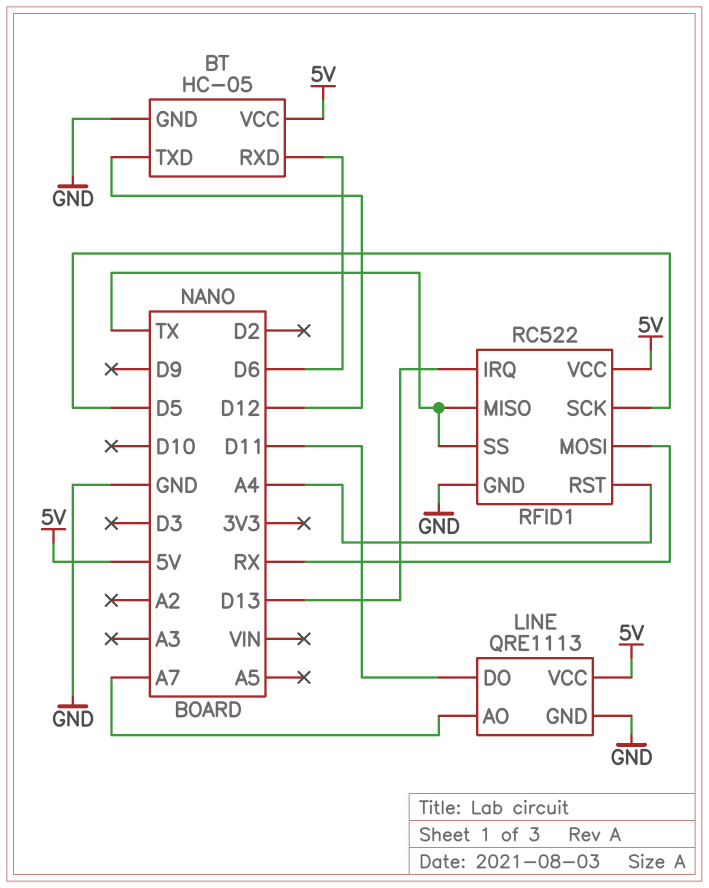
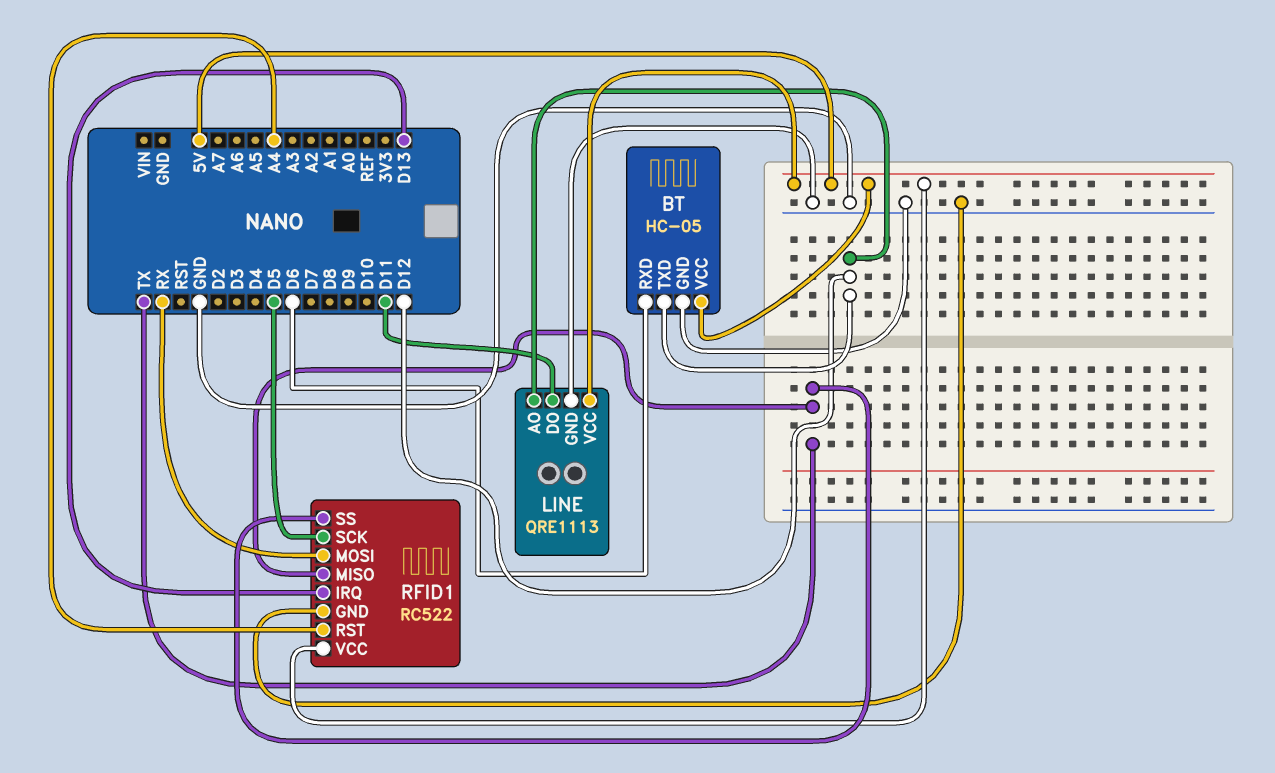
LINE pin AO: A7 -> D12

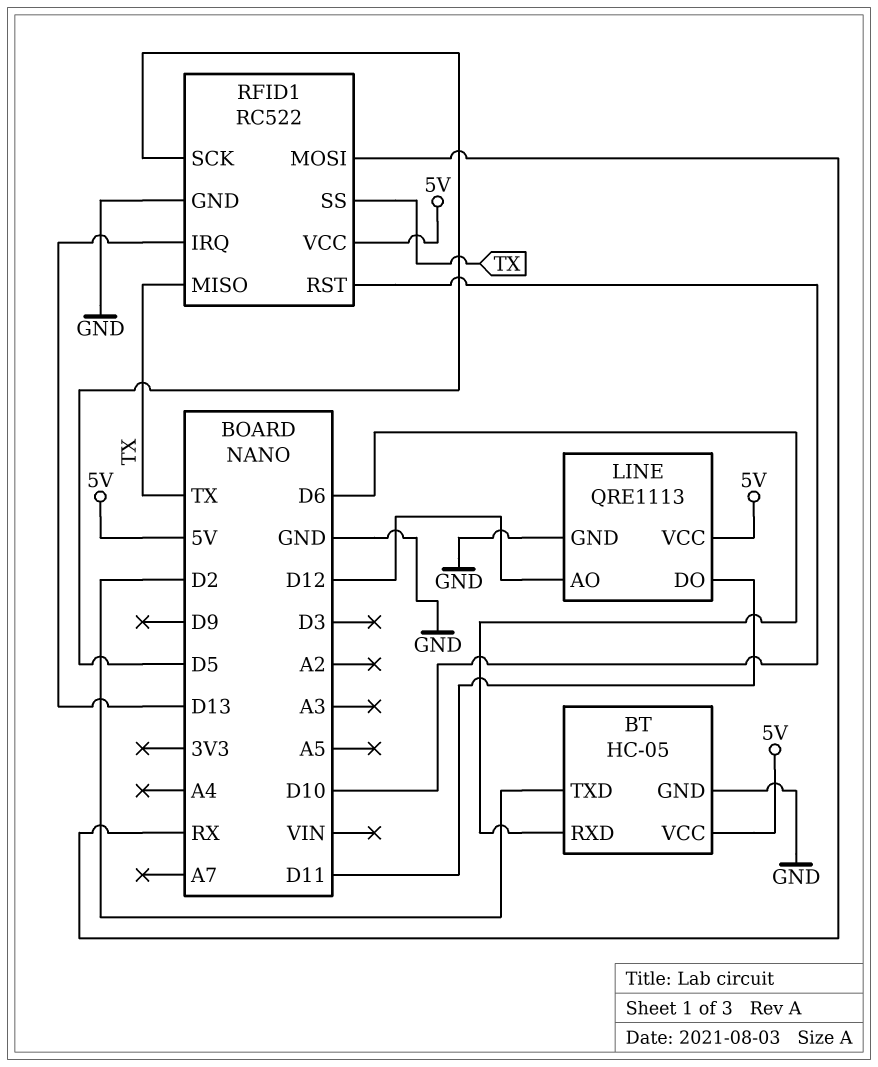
BT pin TXD: D12 -> D2
RFID1 pin RST: A4 -> D10

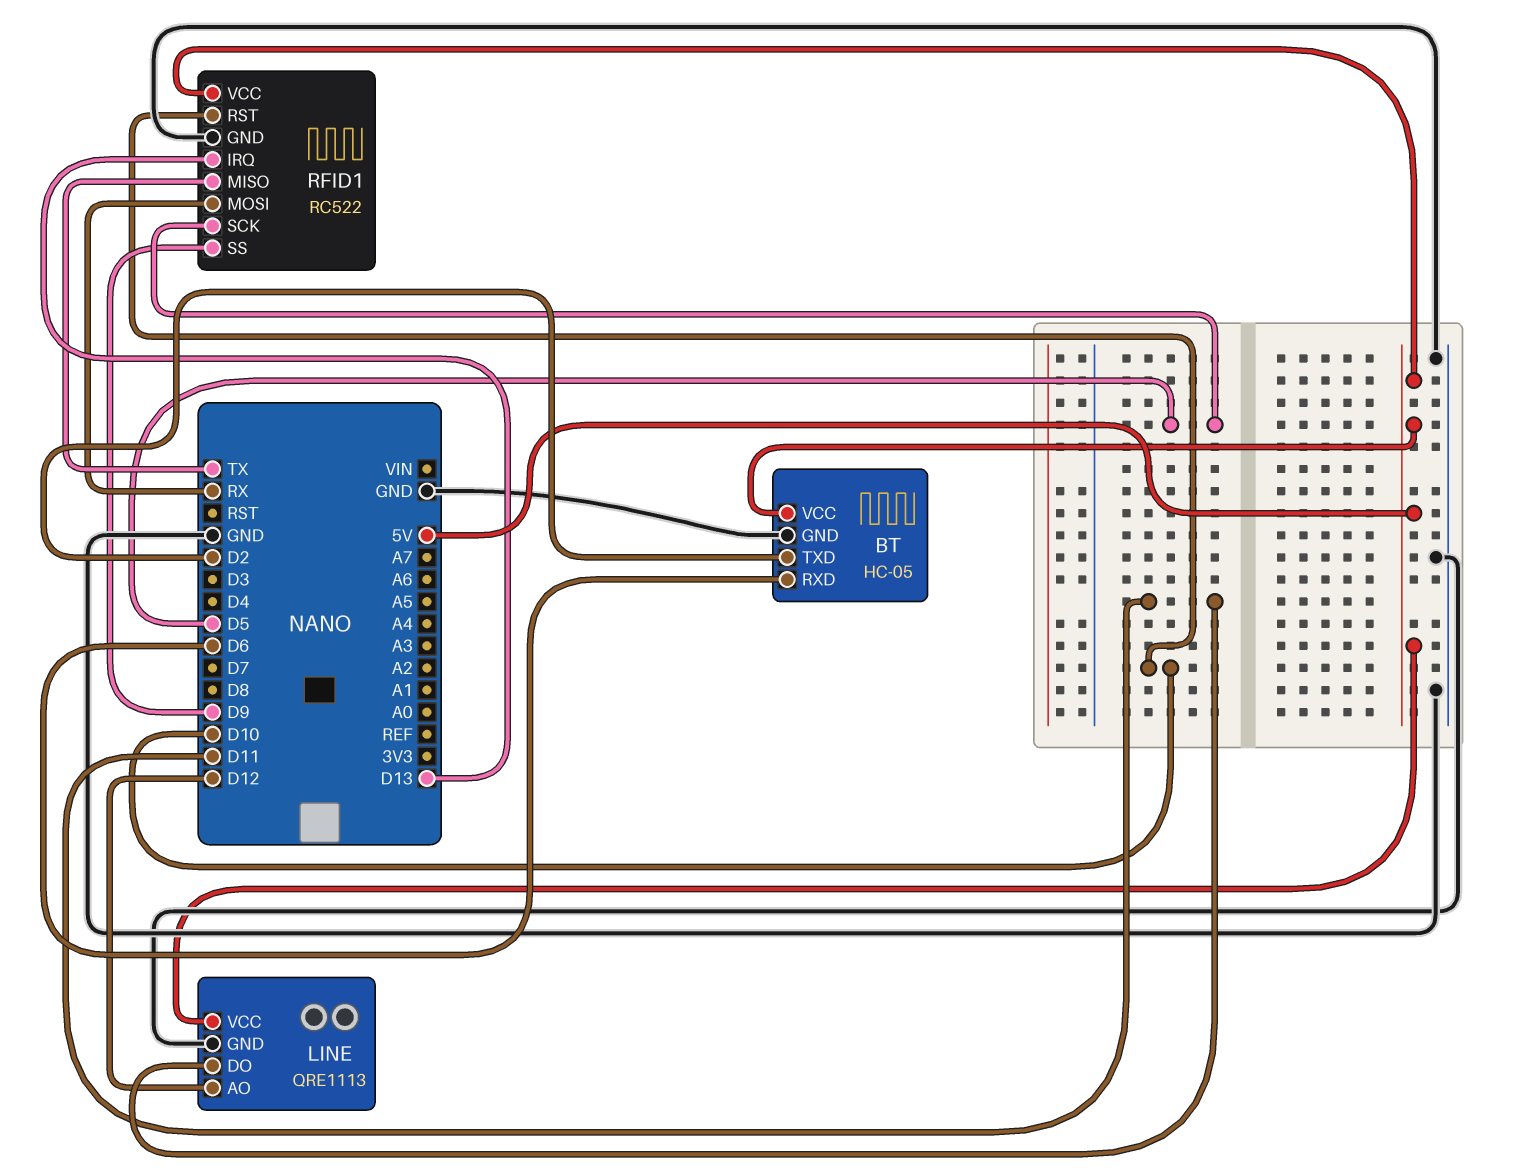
RFID1 pin SS: TX -> D9

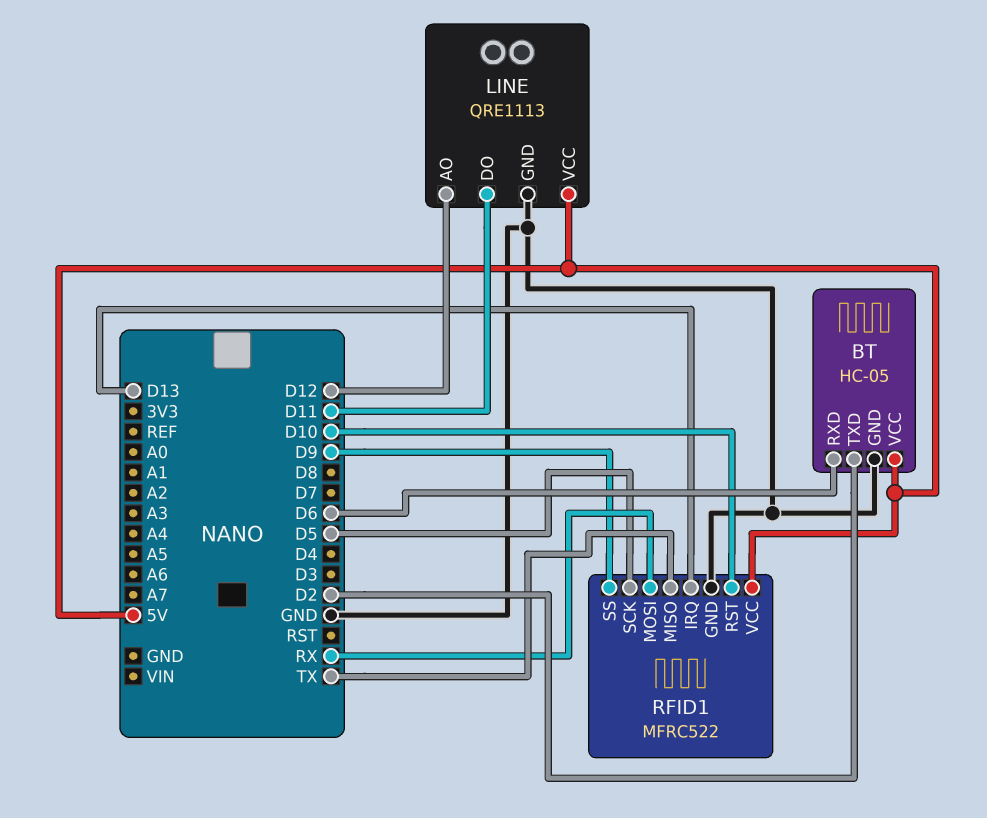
RFID1: RC522 -> MFRC522

